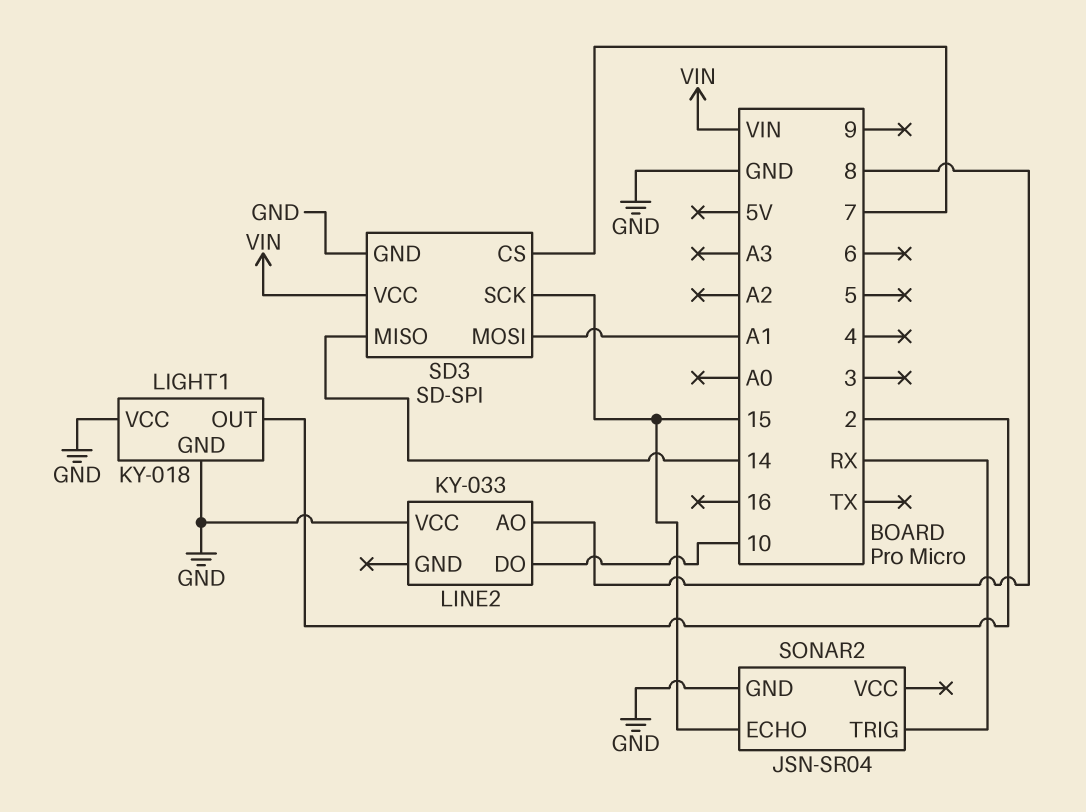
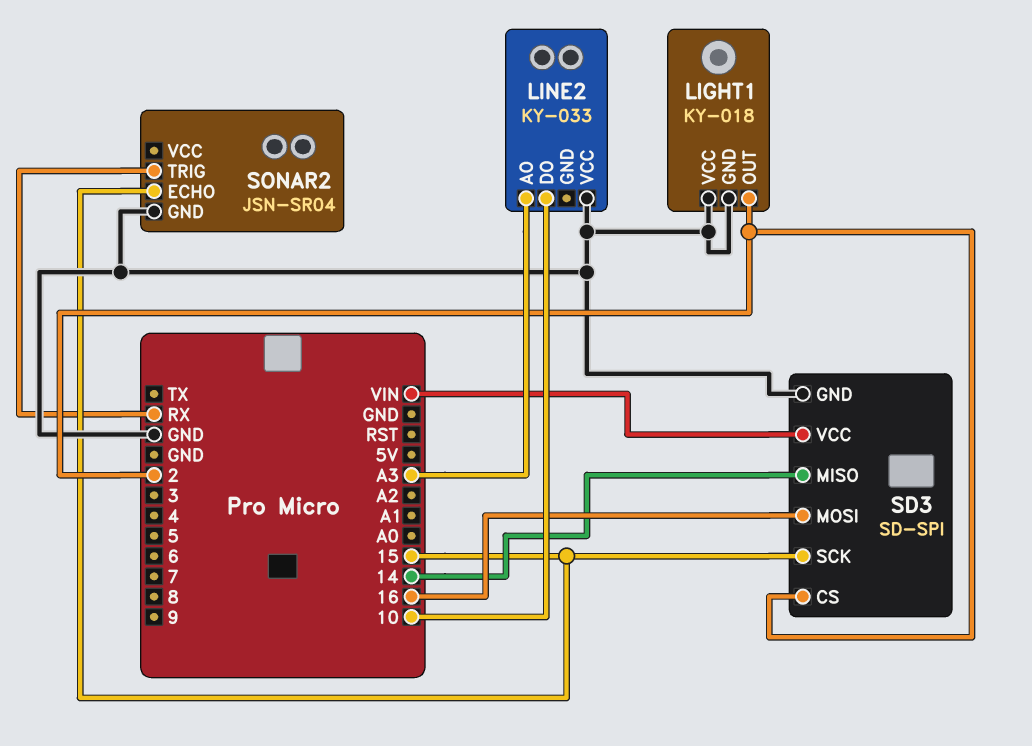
LINE2 pin AO: 8 -> A3
SD3 pin CS: 7 -> 2
SD3 pin MOSI: A1 -> 16

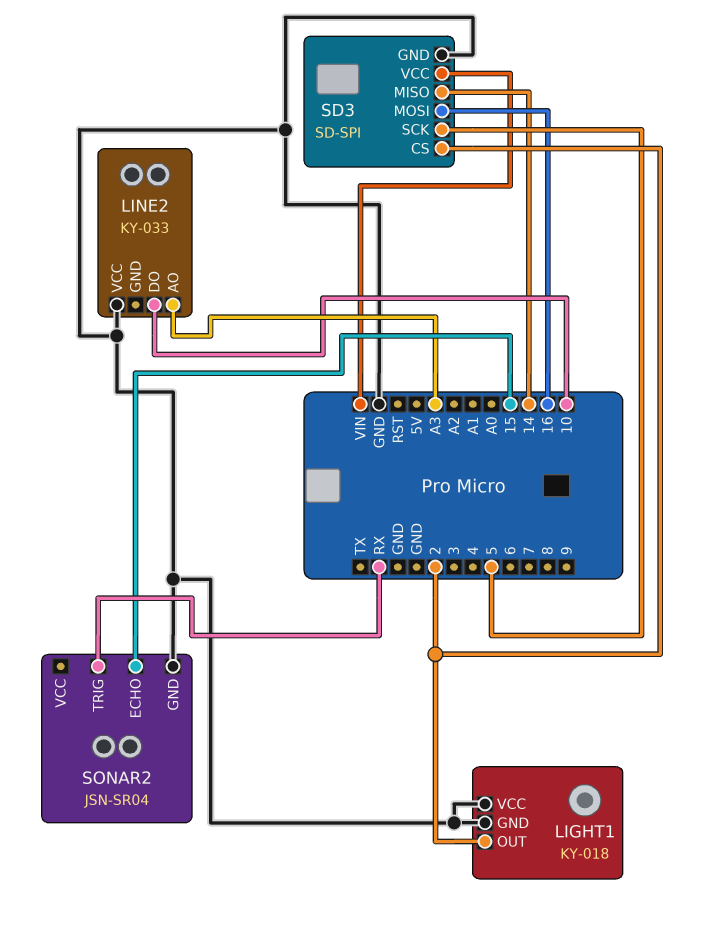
SD3 pin SCK: 15 -> 5

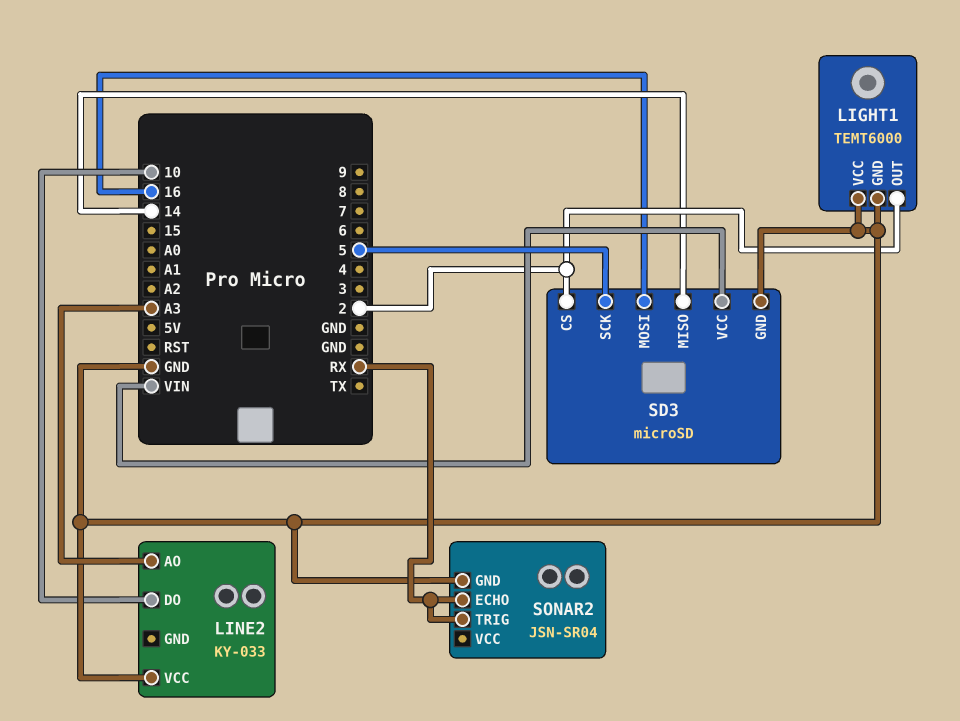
LIGHT1: KY-018 -> TEMT6000
SD3: SD-SPI -> microSD
SONAR2 pin ECHO: 15 -> RX

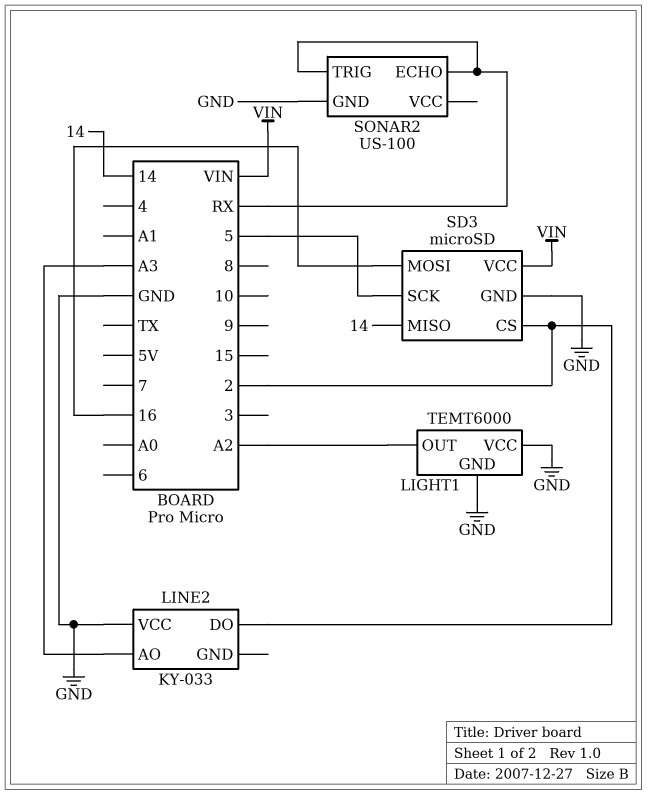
LIGHT1 pin OUT: 2 -> A2
LINE2 pin DO: 10 -> 2
SONAR2: JSN-SR04 -> US-100

